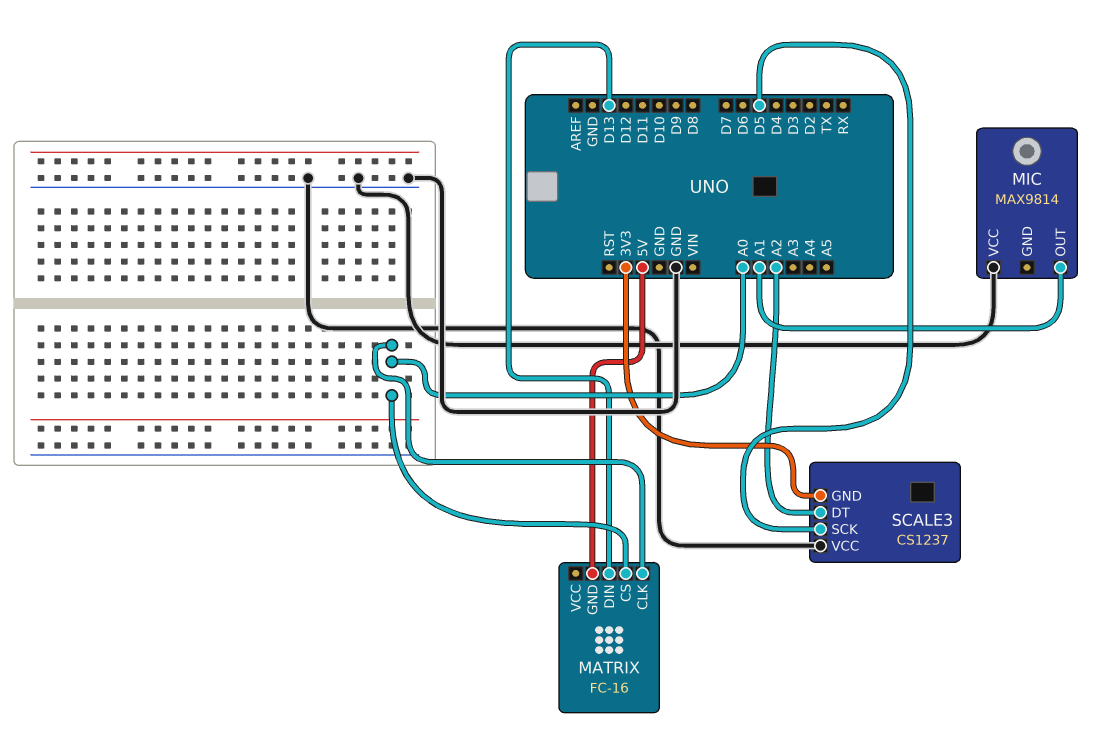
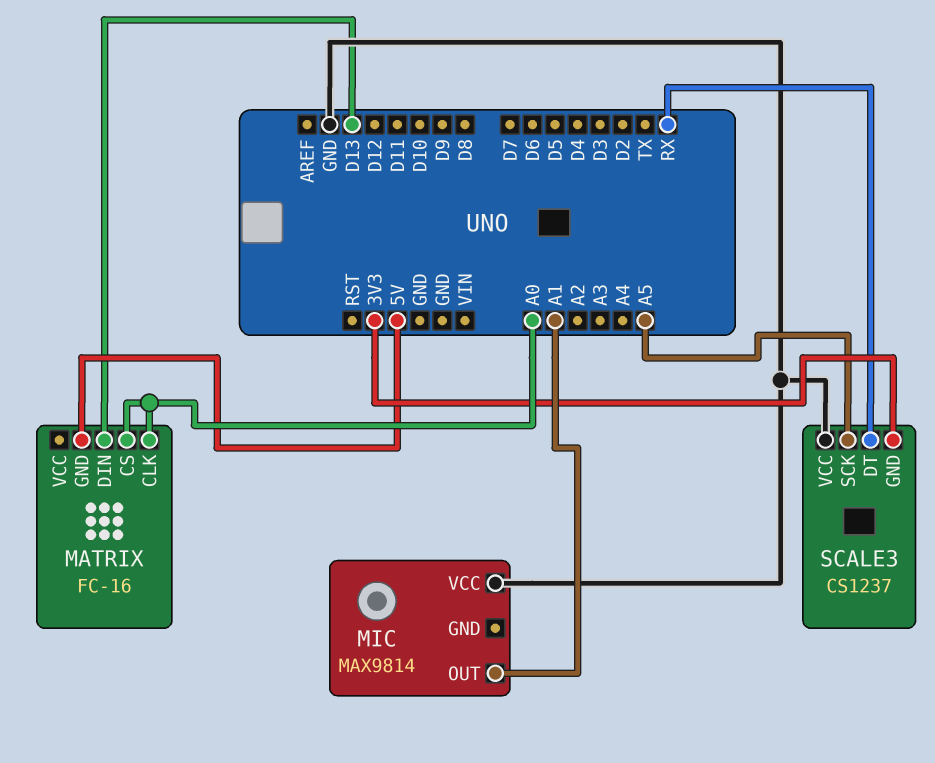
SCALE3 pin DT: A2 -> RX
SCALE3 pin SCK: D5 -> A5

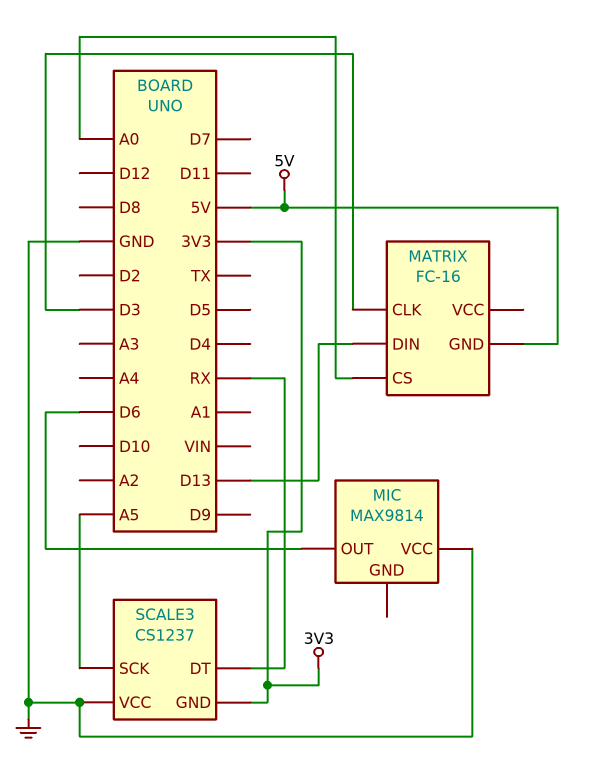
MATRIX pin CLK: A0 -> D3
MIC pin OUT: A1 -> D6

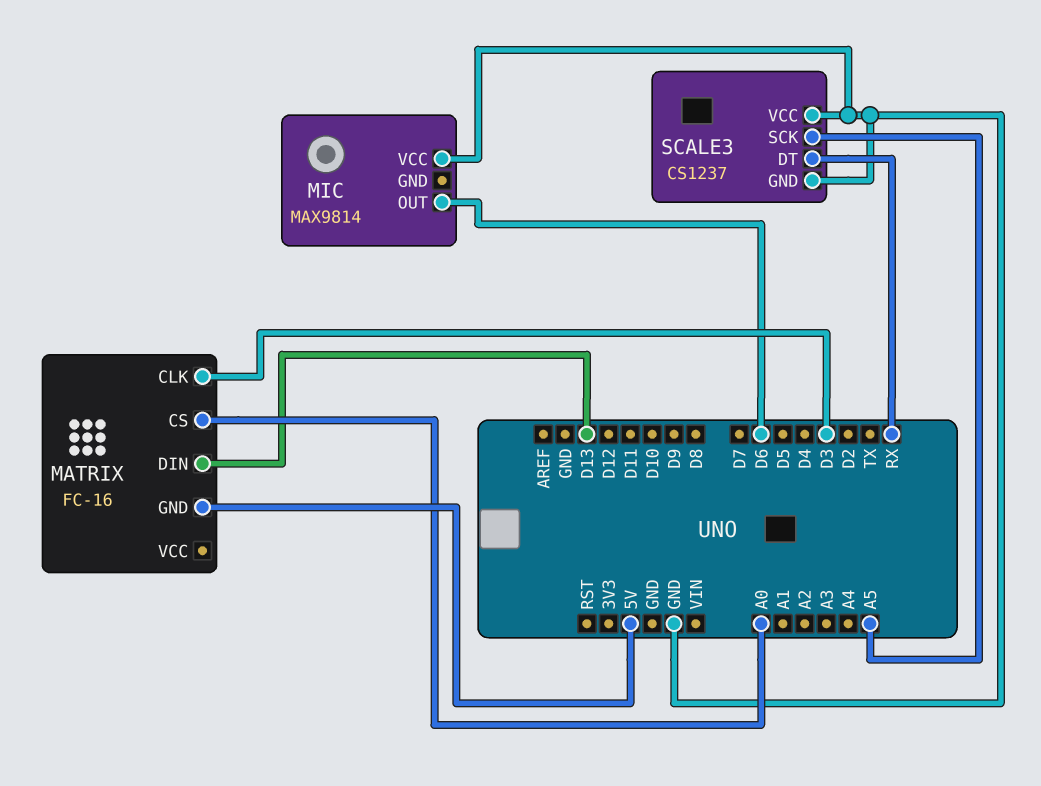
SCALE3 pin GND: 3V3 -> GND

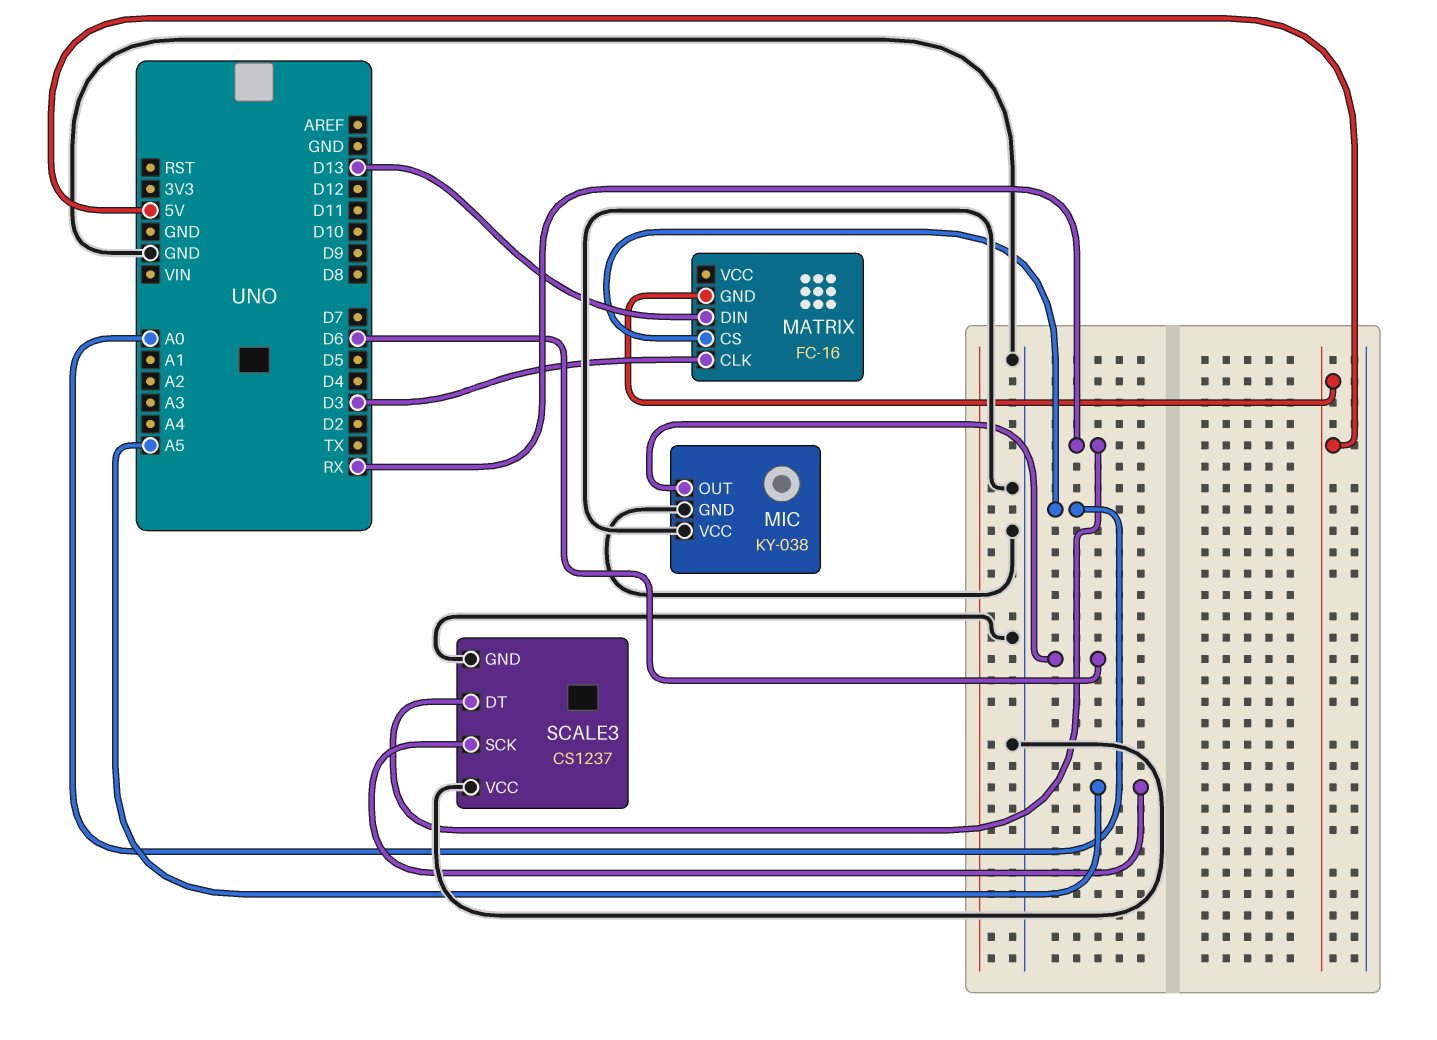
MIC: MAX9814 -> KY-038
MIC pin GND: none -> GND

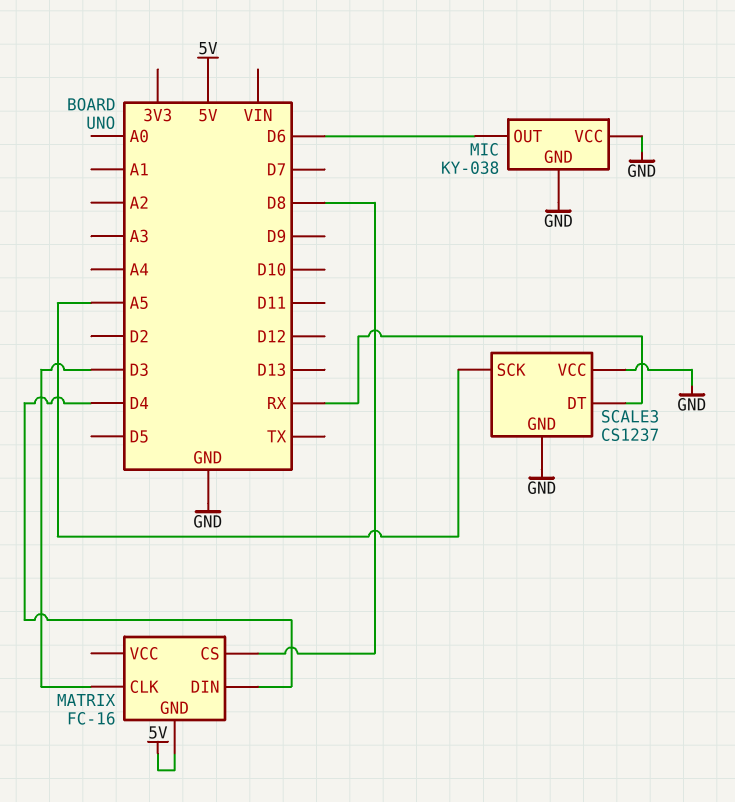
MATRIX pin CS: A0 -> D8
MATRIX pin DIN: D13 -> D4

